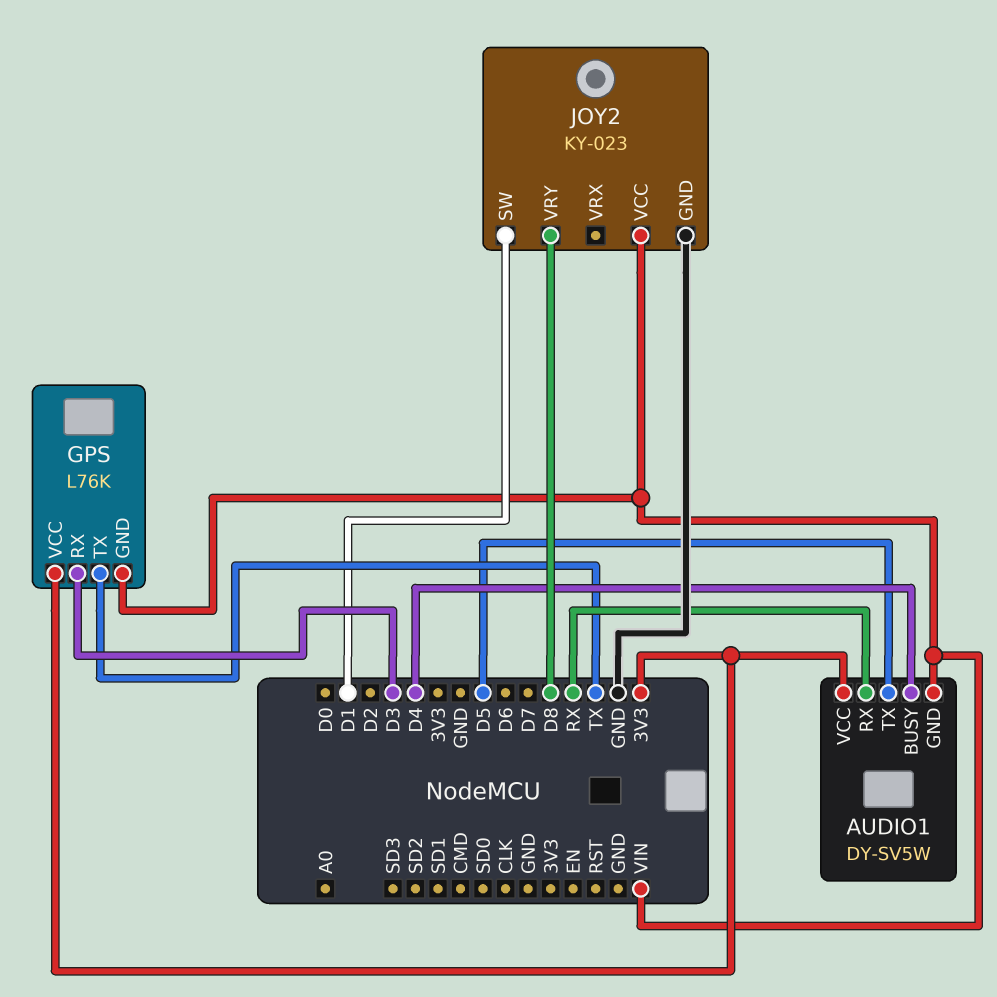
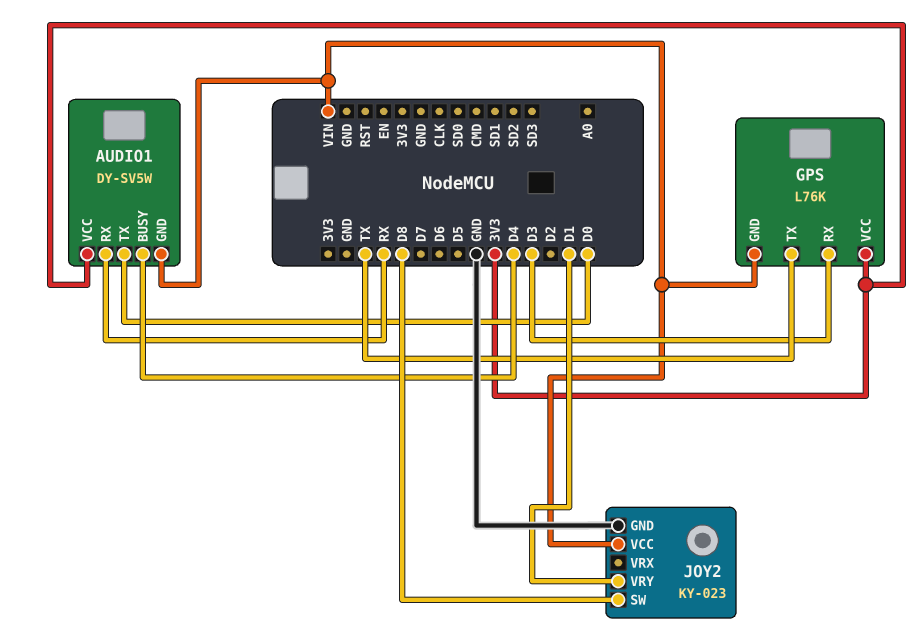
AUDIO1 pin TX: D5 -> D0
JOY2 pin SW: D1 -> D8
JOY2 pin VRY: D8 -> D1

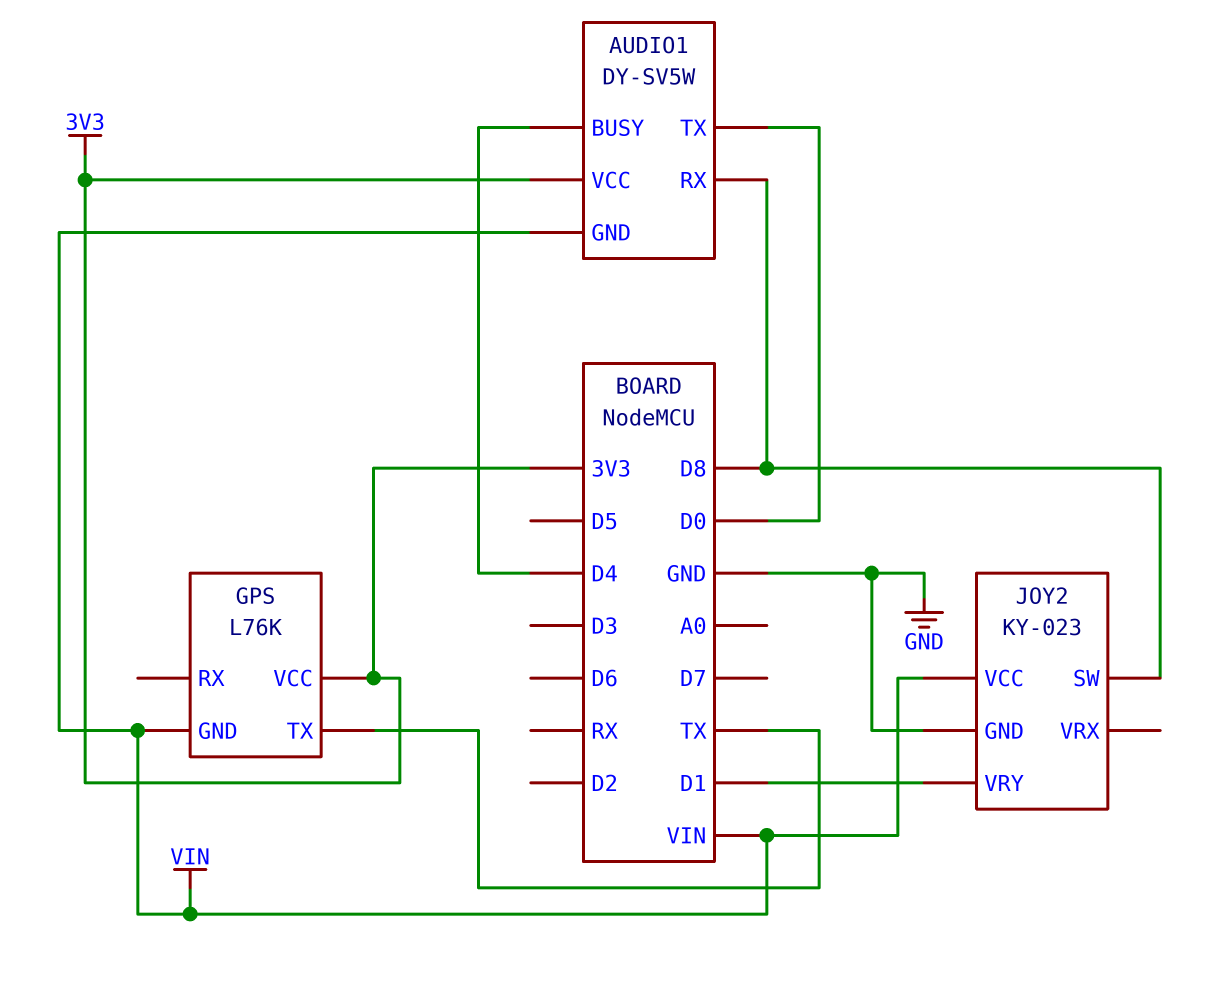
AUDIO1 pin RX: RX -> D8
GPS pin RX: D3 -> none

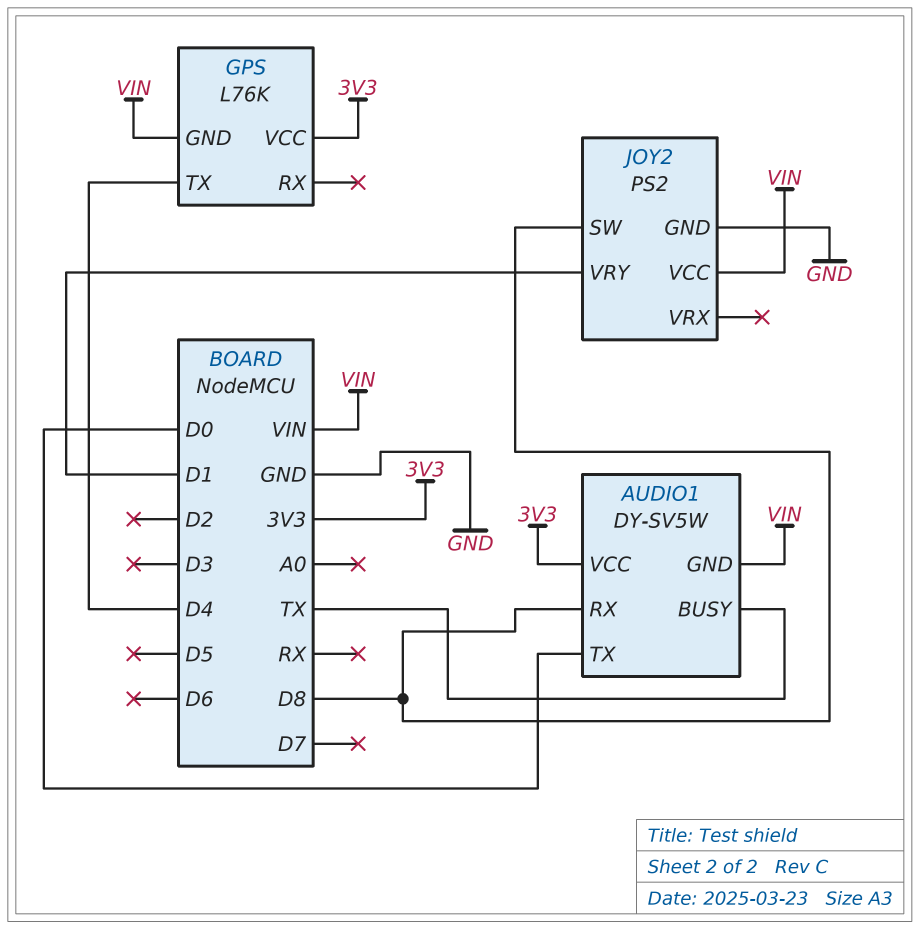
AUDIO1 pin BUSY: D4 -> TX
GPS pin TX: TX -> D4
JOY2: KY-023 -> PS2

